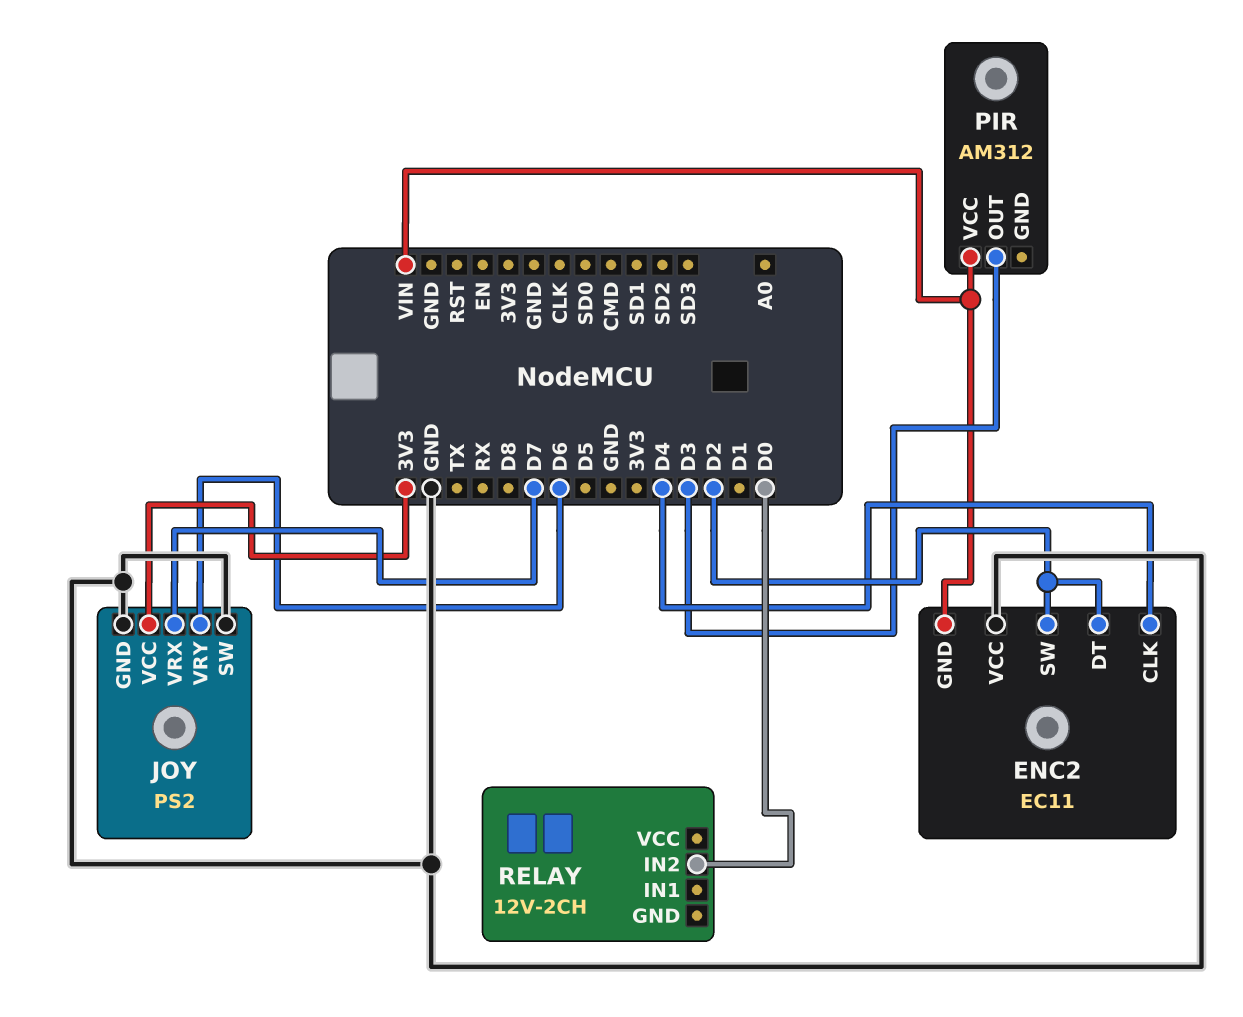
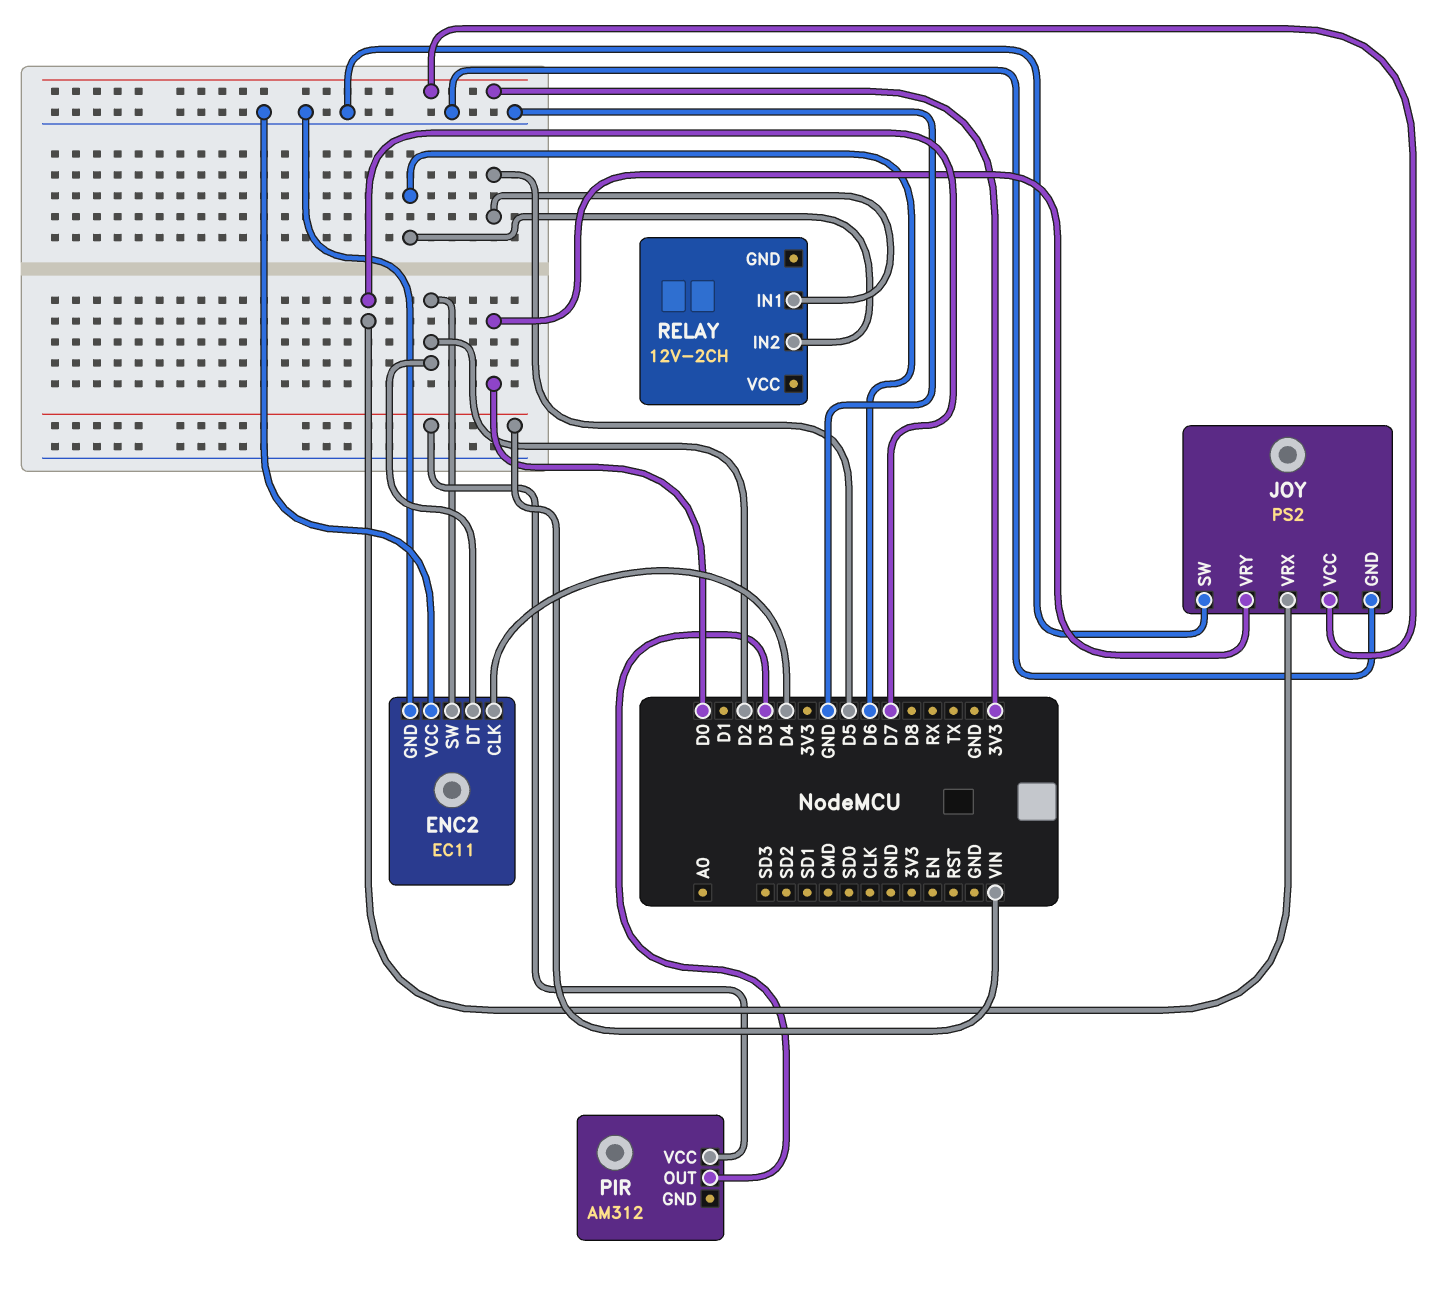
ENC2 pin GND: VIN -> GND
JOY pin VRY: D6 -> D0
RELAY pin IN1: none -> D5
RELAY pin IN2: D0 -> D6

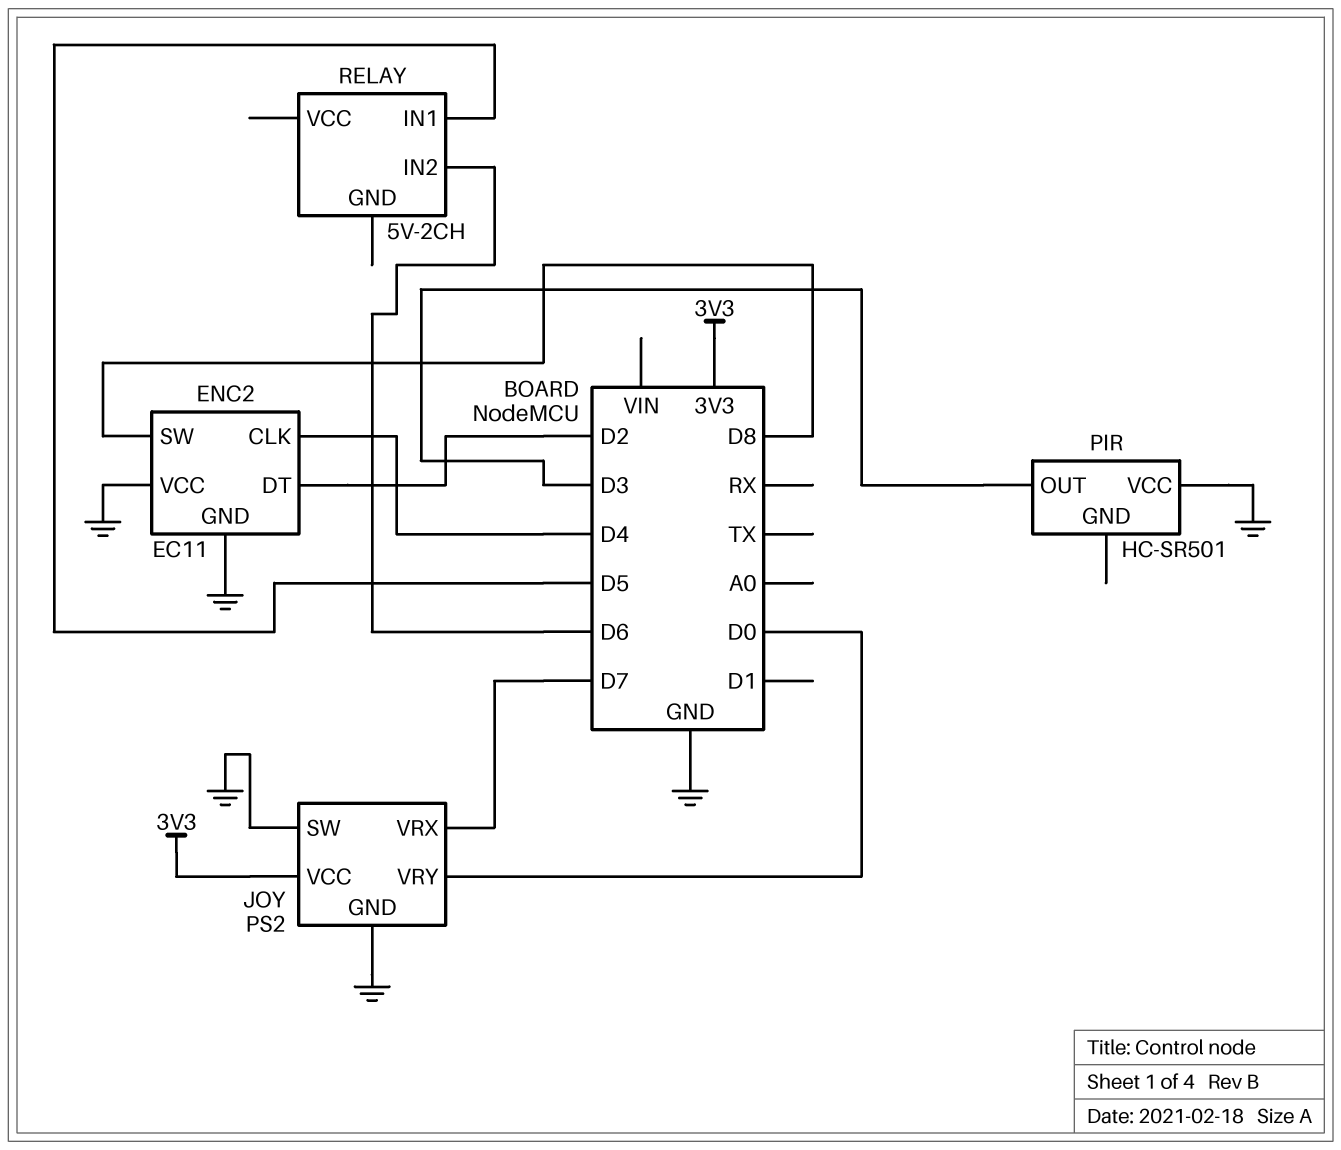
ENC2 pin SW: D2 -> D8
PIR: AM312 -> HC-SR501
PIR pin VCC: VIN -> GND
RELAY: 12V-2CH -> 5V-2CH

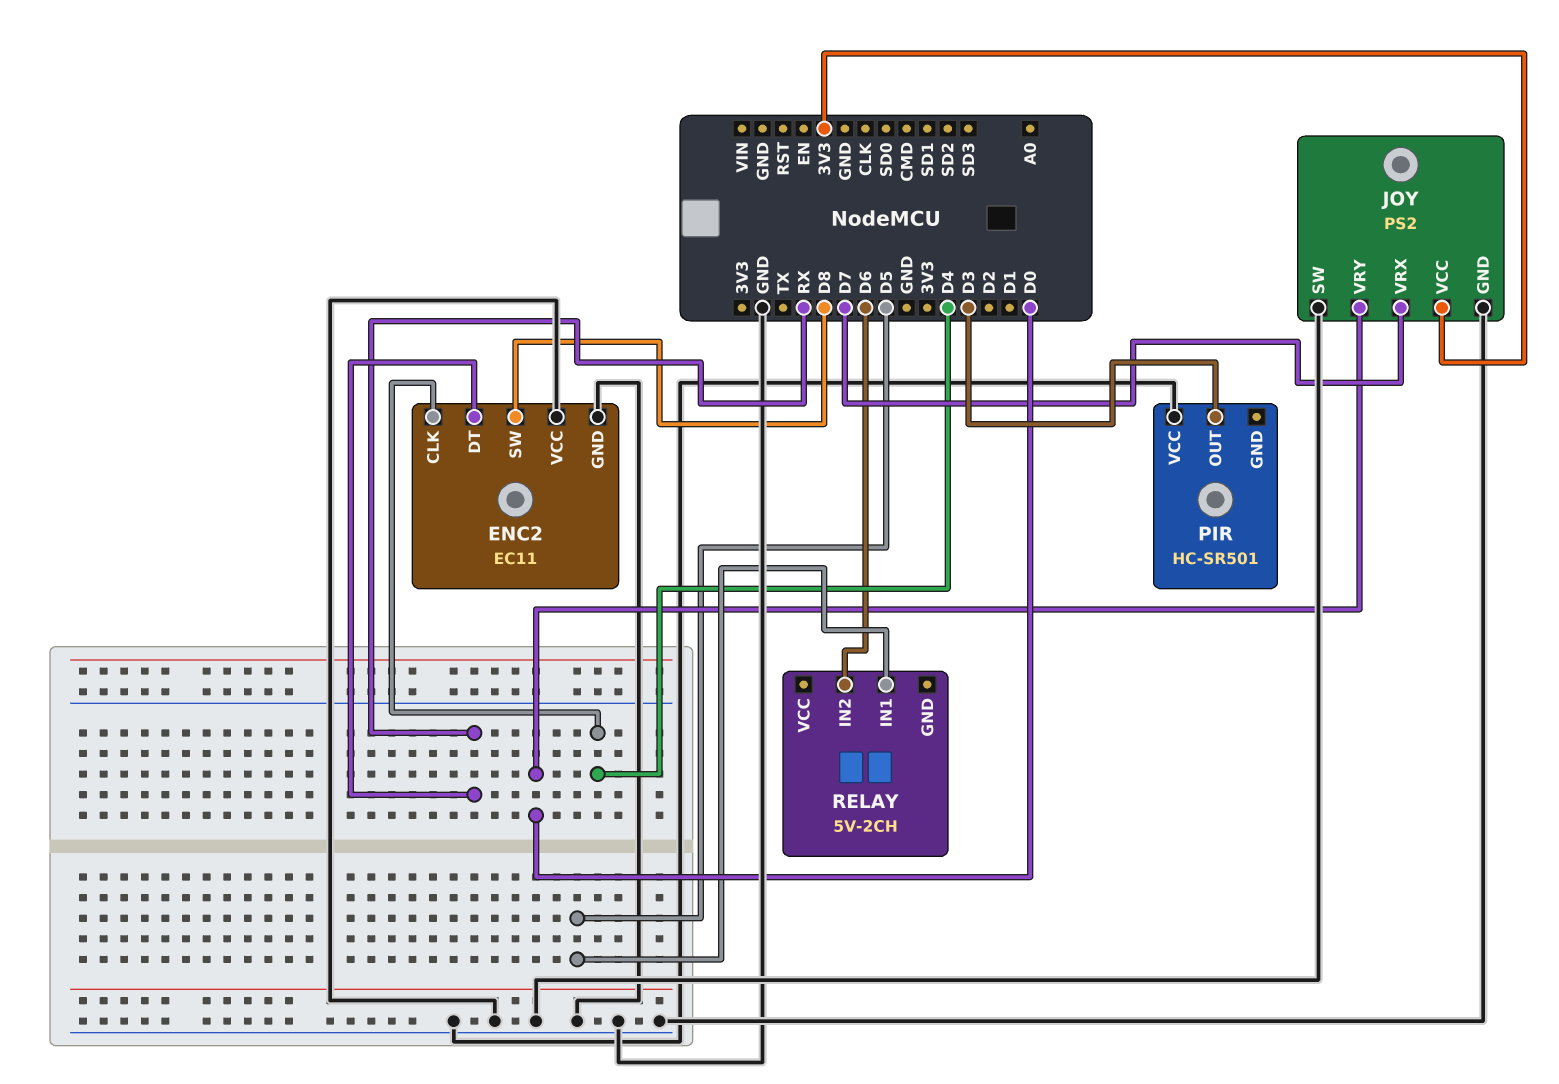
ENC2 pin DT: D2 -> RX

